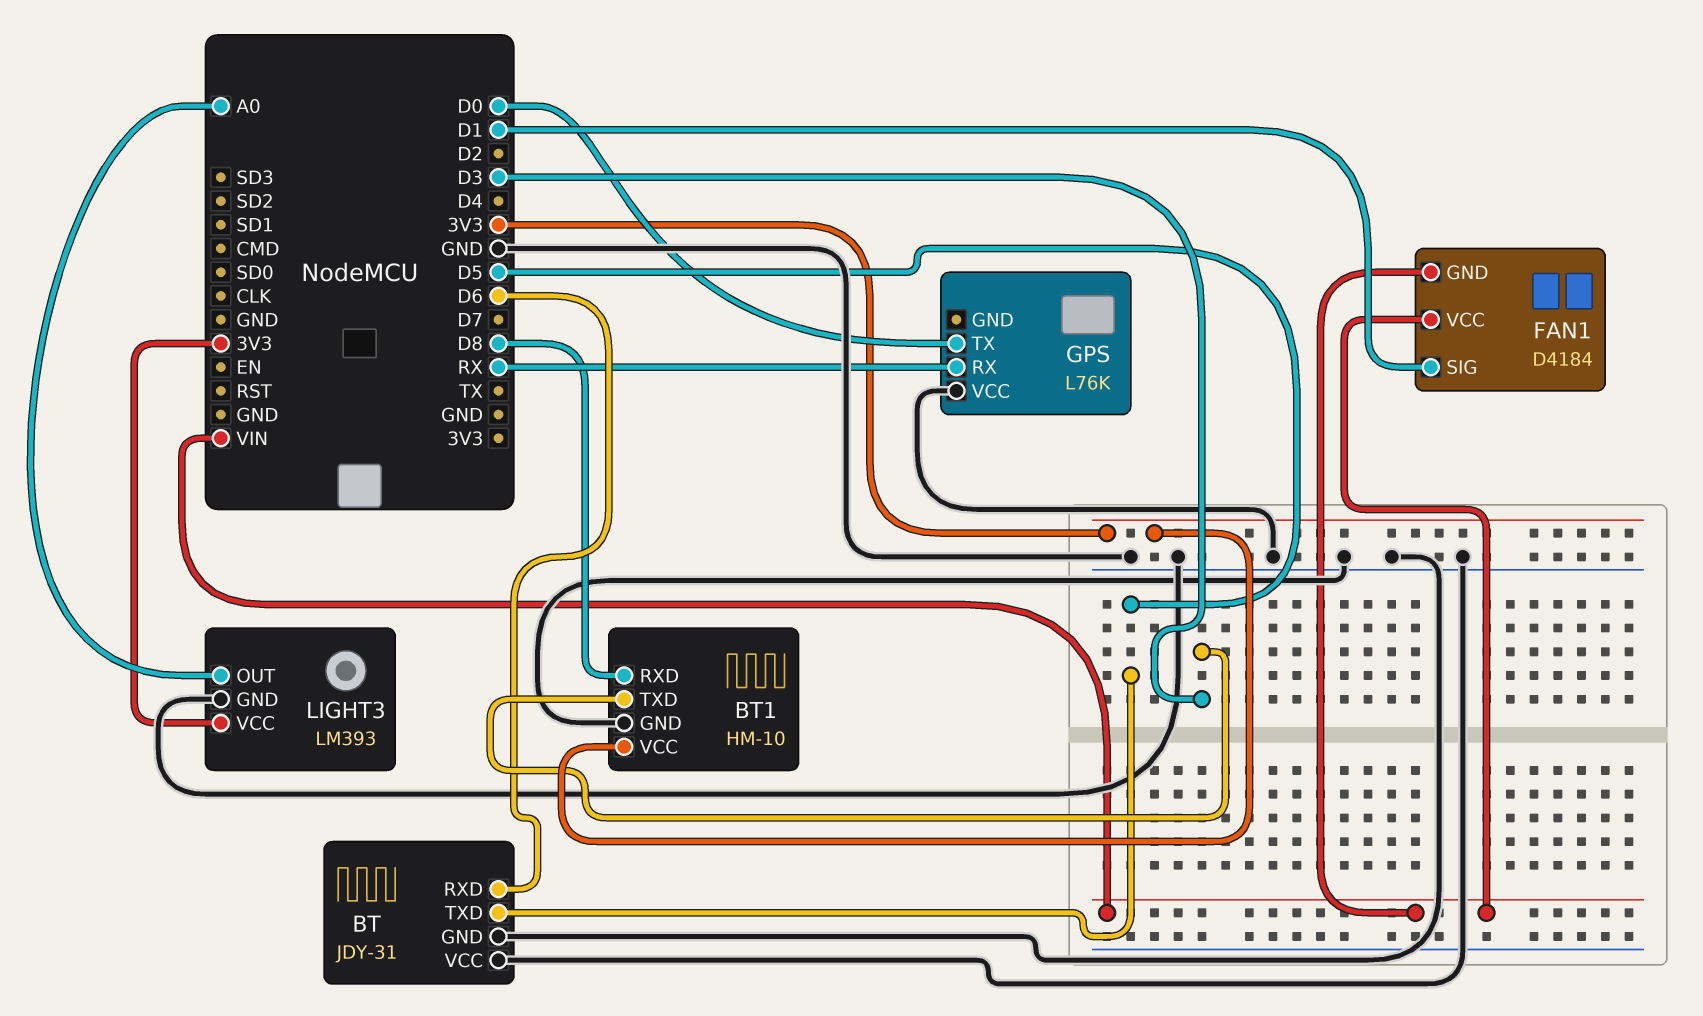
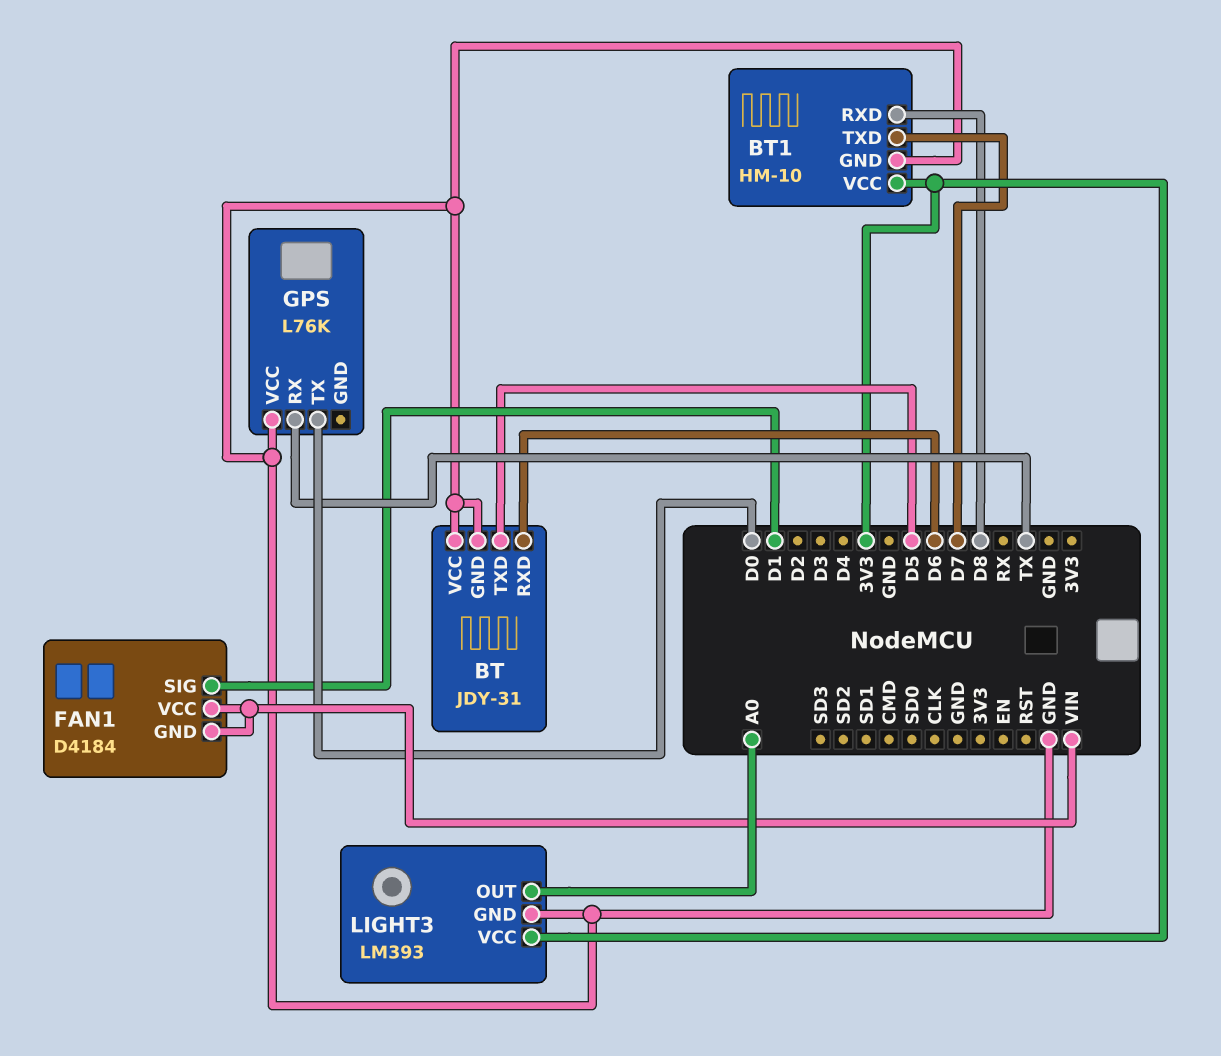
BT1 pin TXD: D3 -> D7
GPS pin RX: RX -> TX

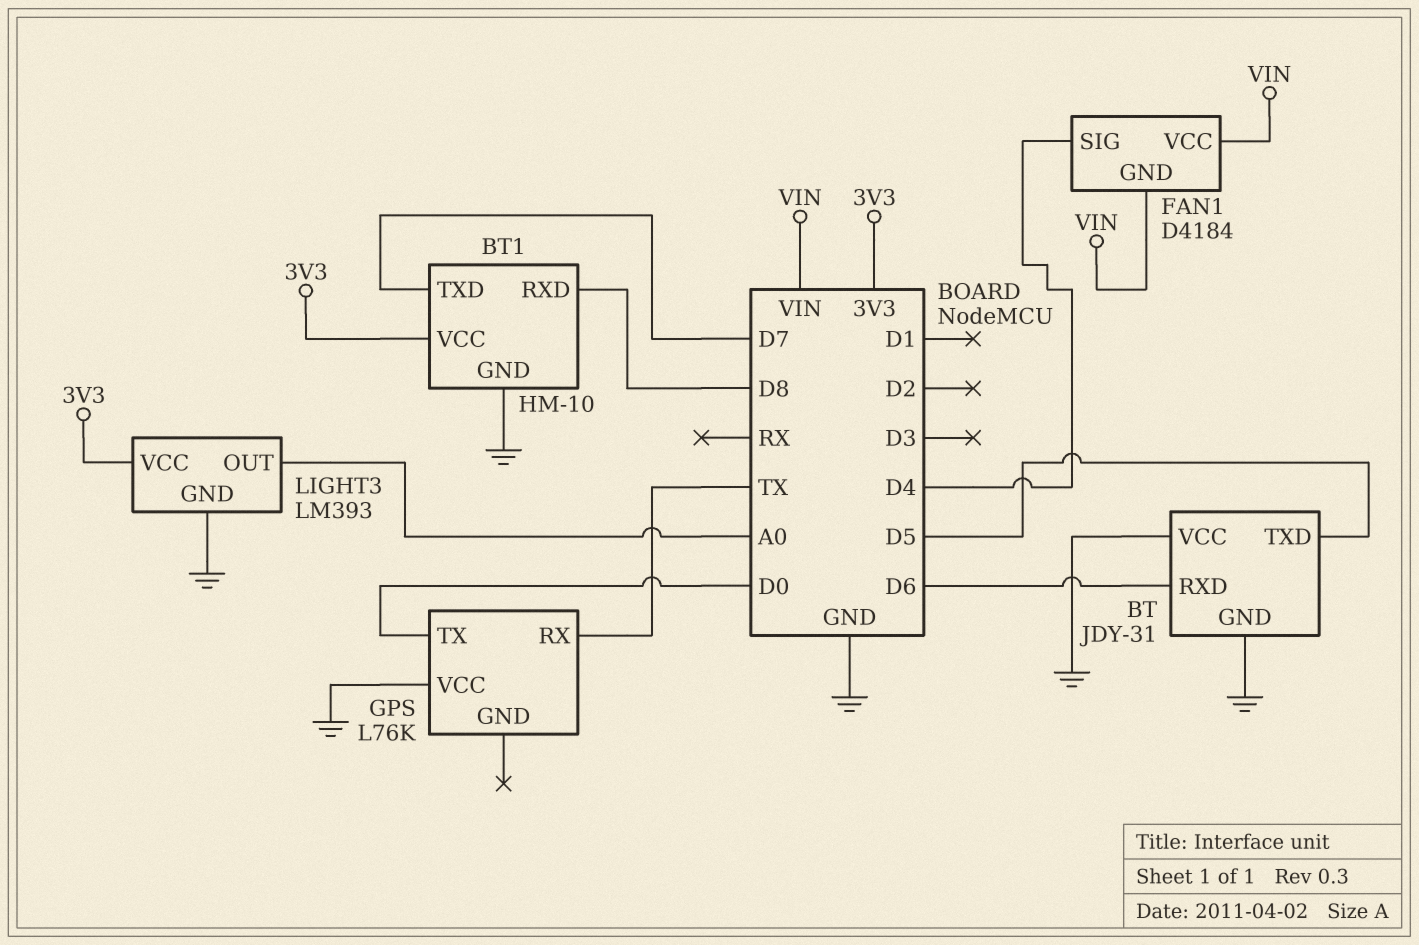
FAN1 pin SIG: D1 -> D4

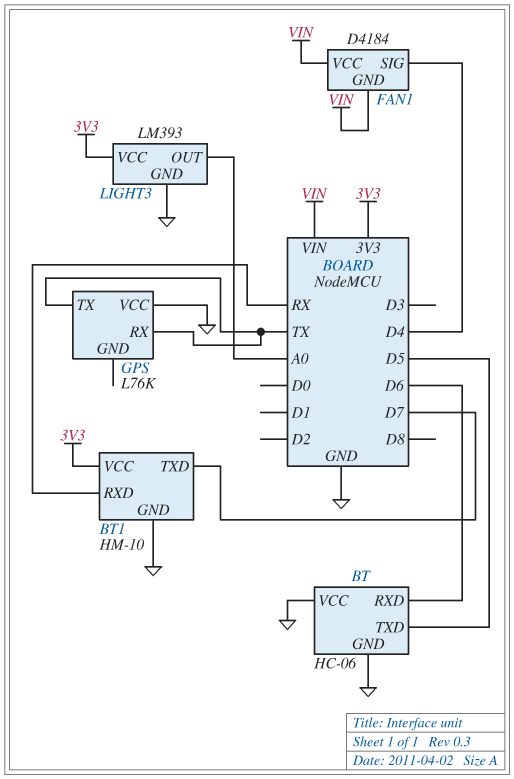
BT: JDY-31 -> HC-06
BT1 pin RXD: D8 -> RX
GPS pin TX: D0 -> TX

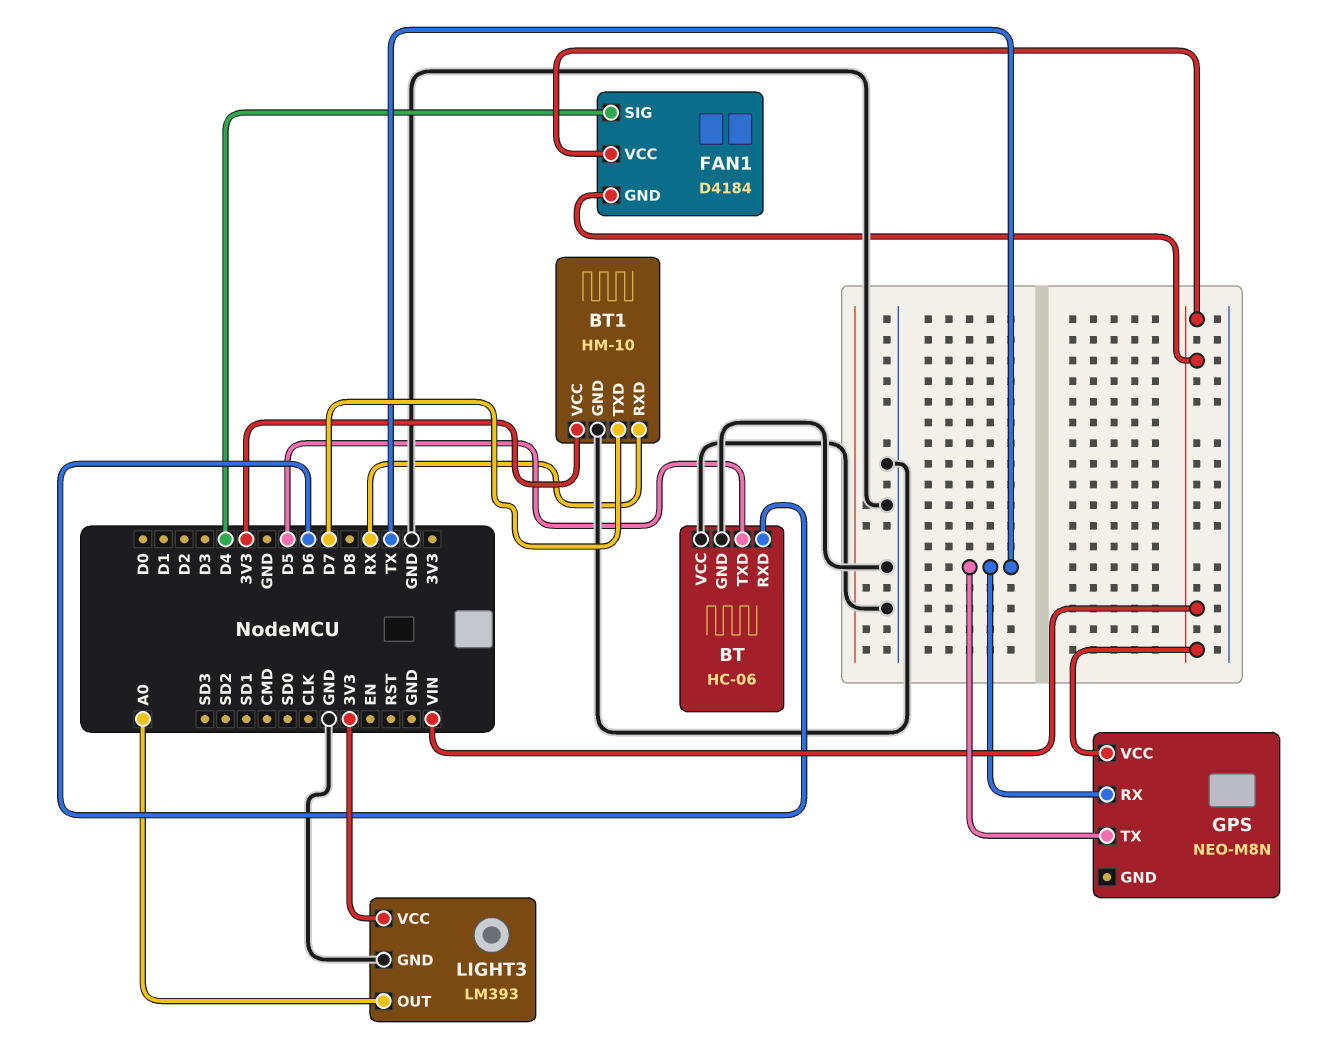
GPS: L76K -> NEO-M8N
GPS pin VCC: GND -> VIN

